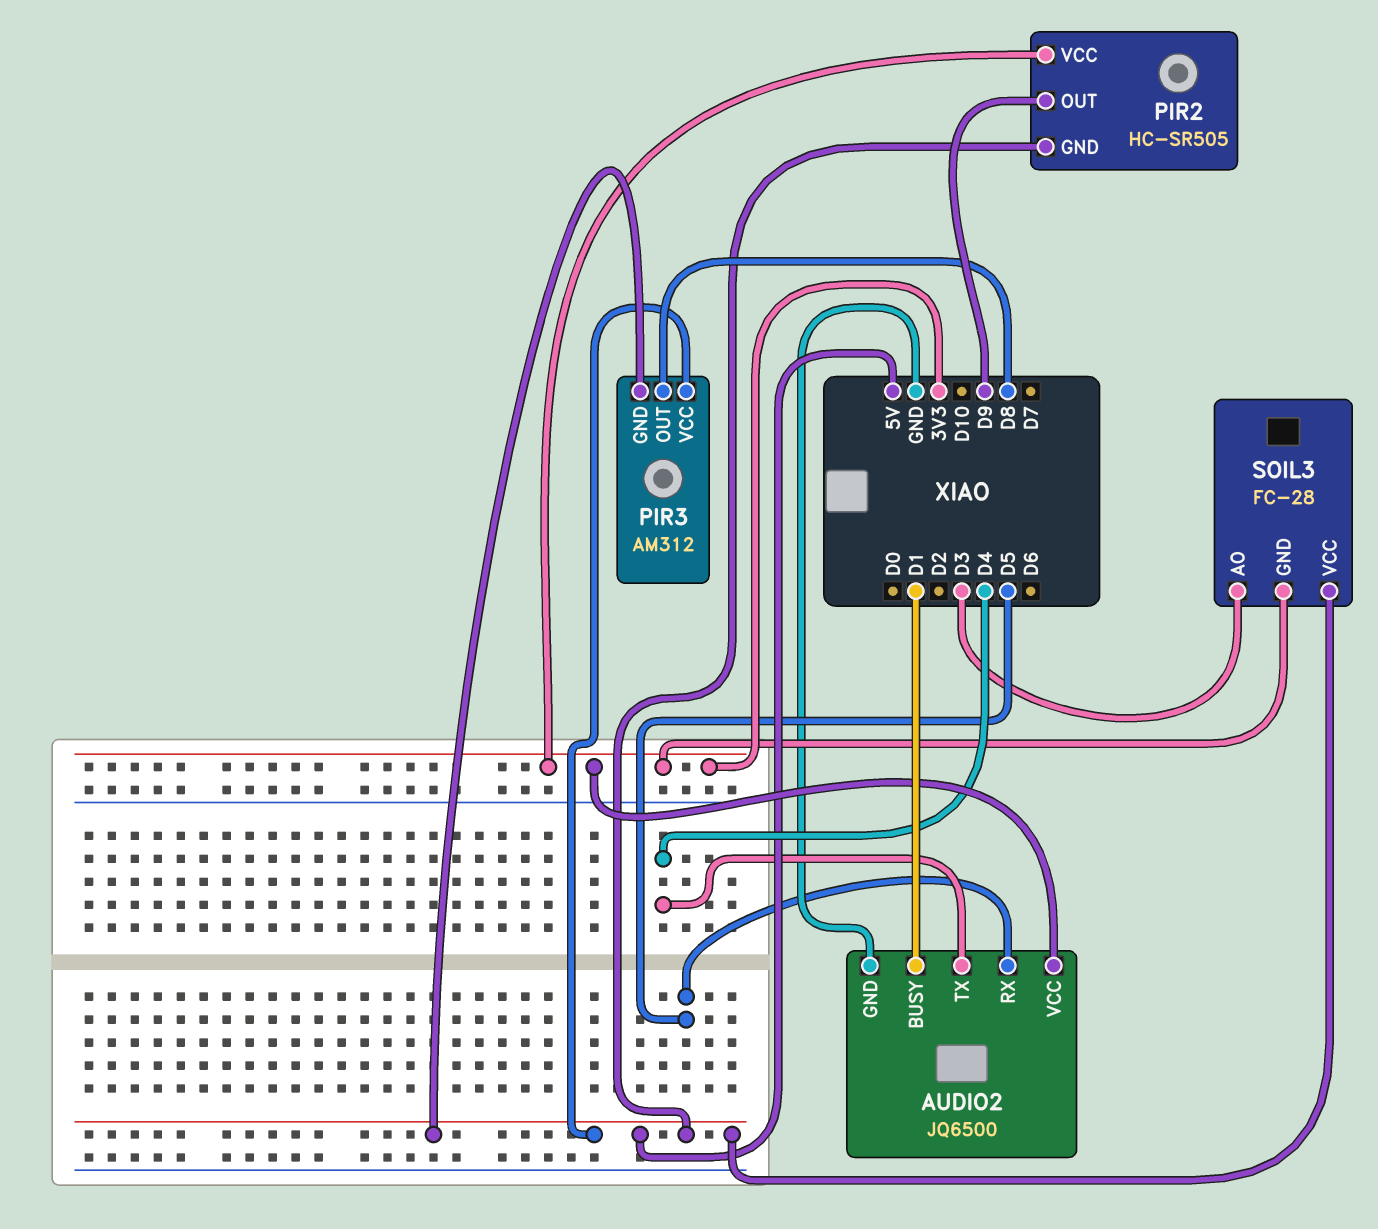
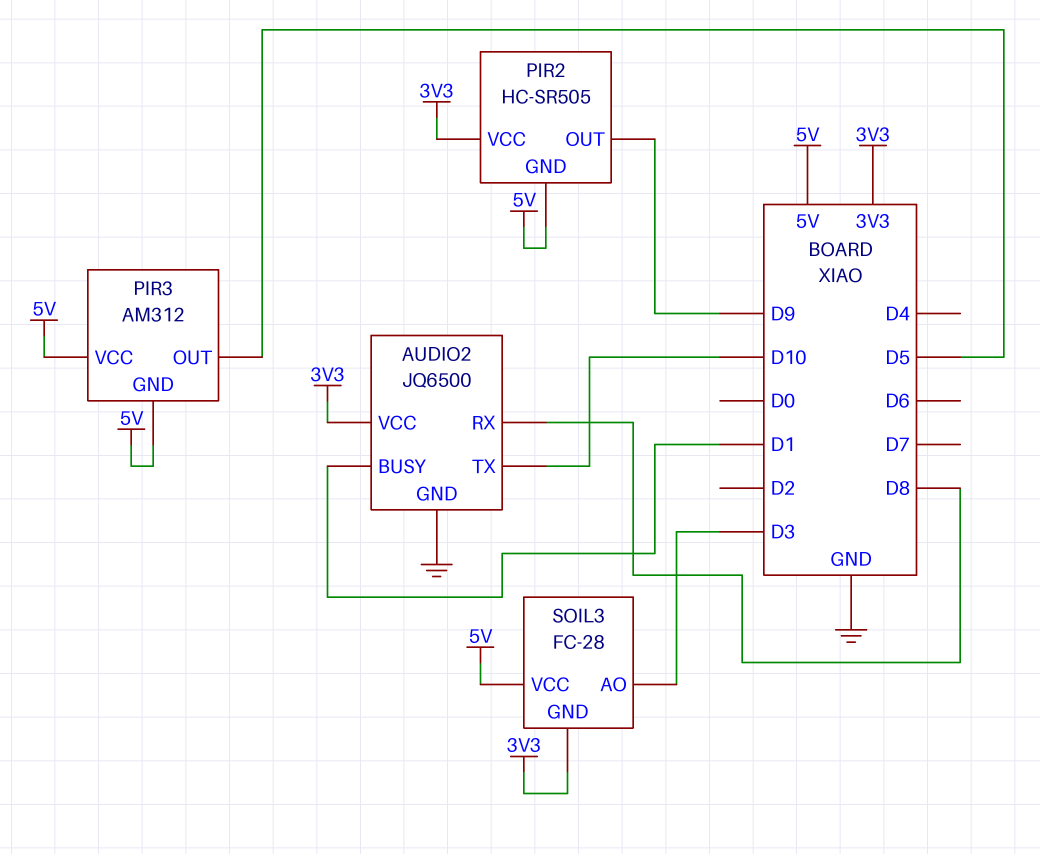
AUDIO2 pin RX: D5 -> D8
AUDIO2 pin TX: D4 -> D10
PIR3 pin OUT: D8 -> D5

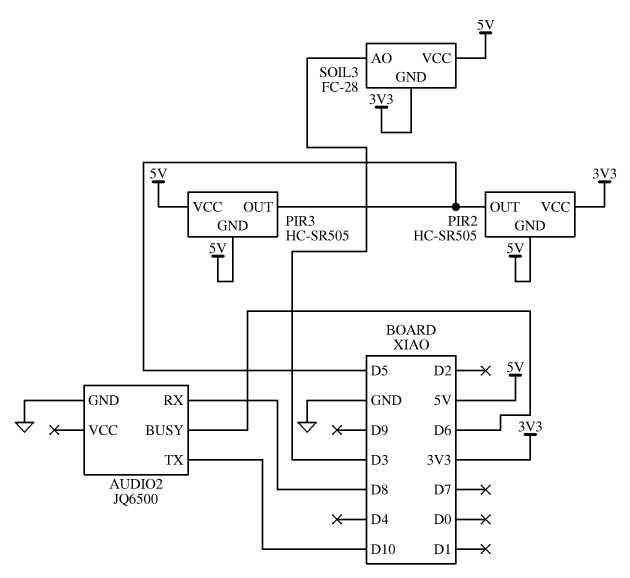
AUDIO2 pin BUSY: D1 -> D6
AUDIO2 pin VCC: 3V3 -> none
PIR2 pin OUT: D9 -> D5
PIR3: AM312 -> HC-SR505

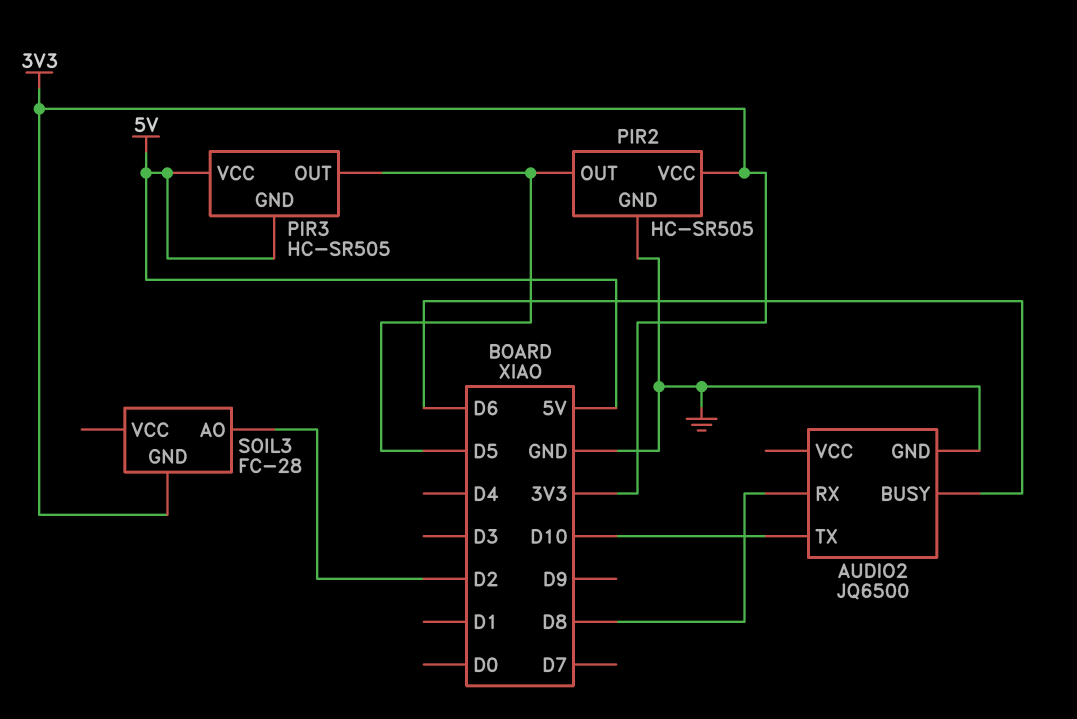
PIR2 pin GND: 5V -> GND
SOIL3 pin AO: D3 -> D2
SOIL3 pin VCC: 5V -> none

